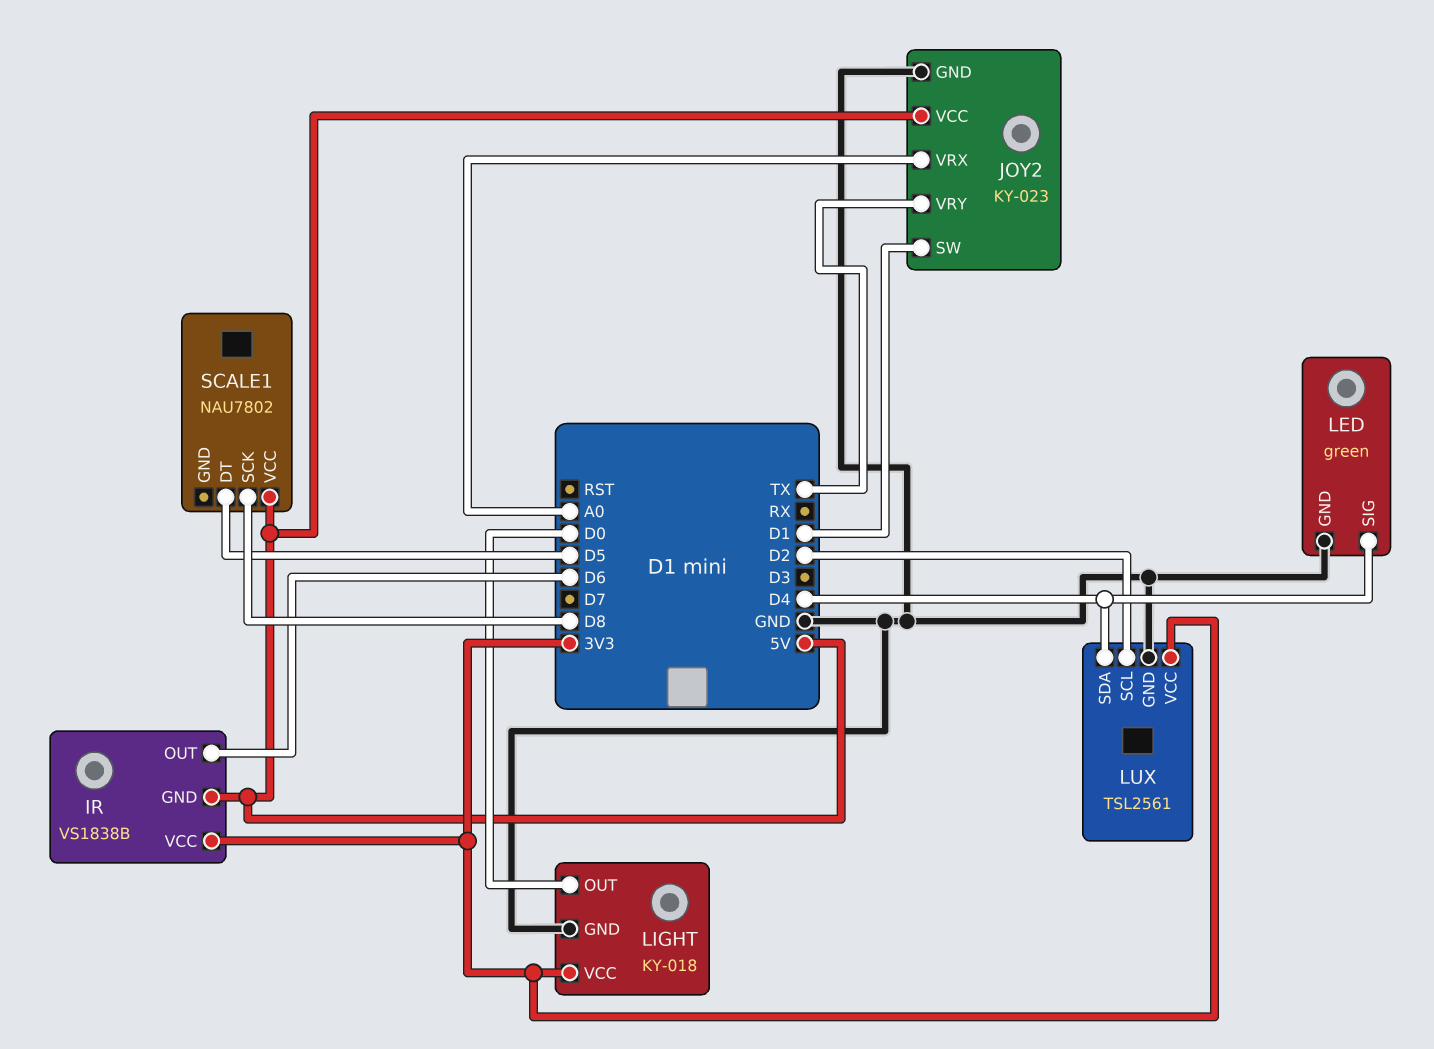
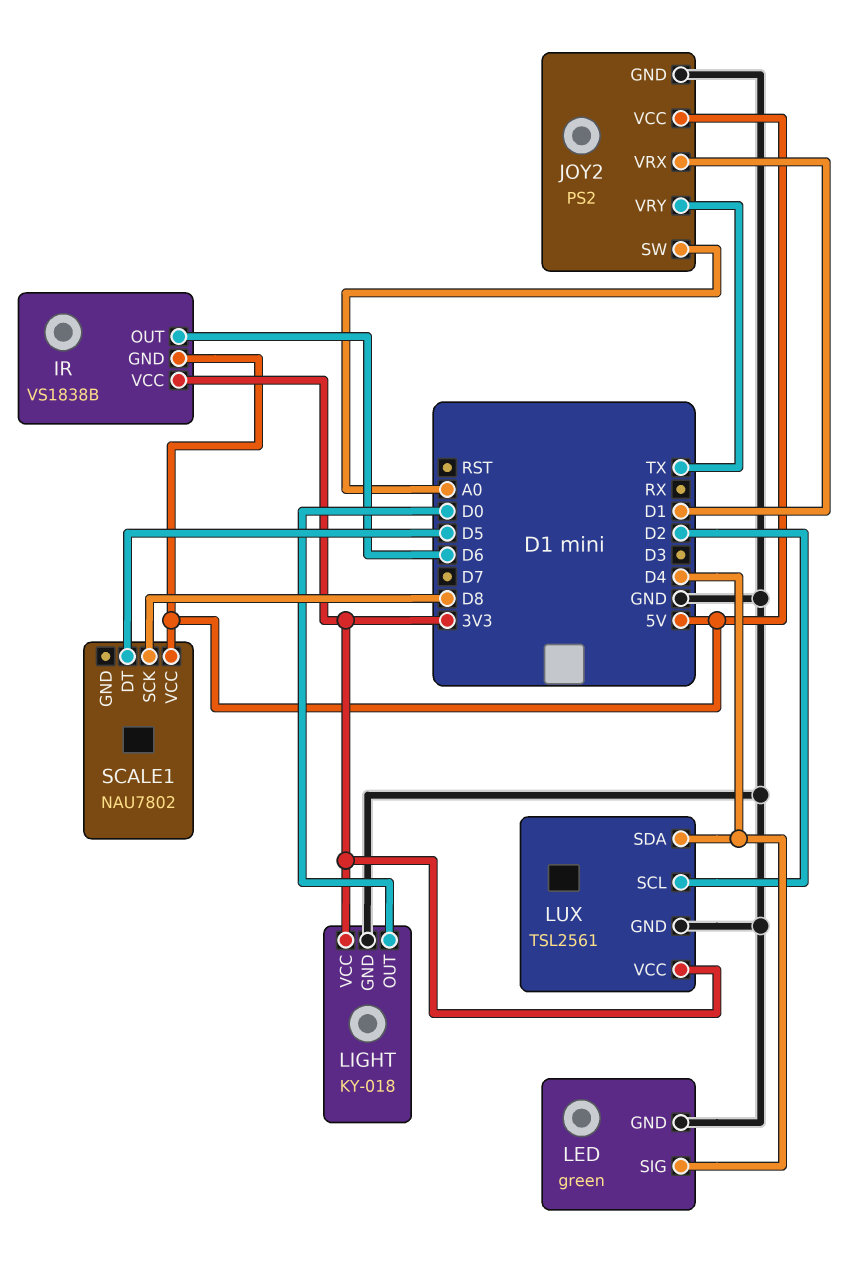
JOY2: KY-023 -> PS2
JOY2 pin SW: D1 -> A0
JOY2 pin VRX: A0 -> D1

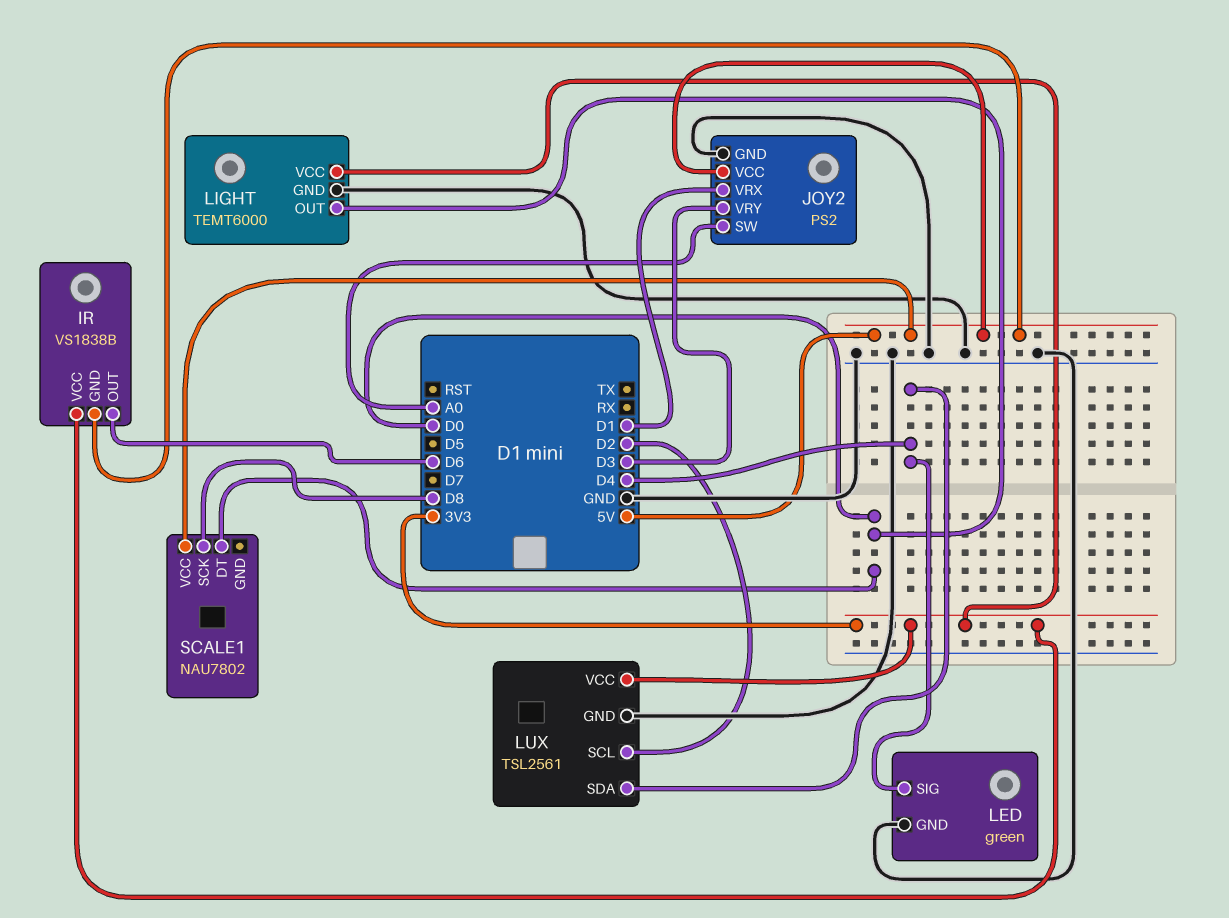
JOY2 pin VRY: TX -> D3
LIGHT: KY-018 -> TEMT6000
SCALE1 pin DT: D5 -> D0

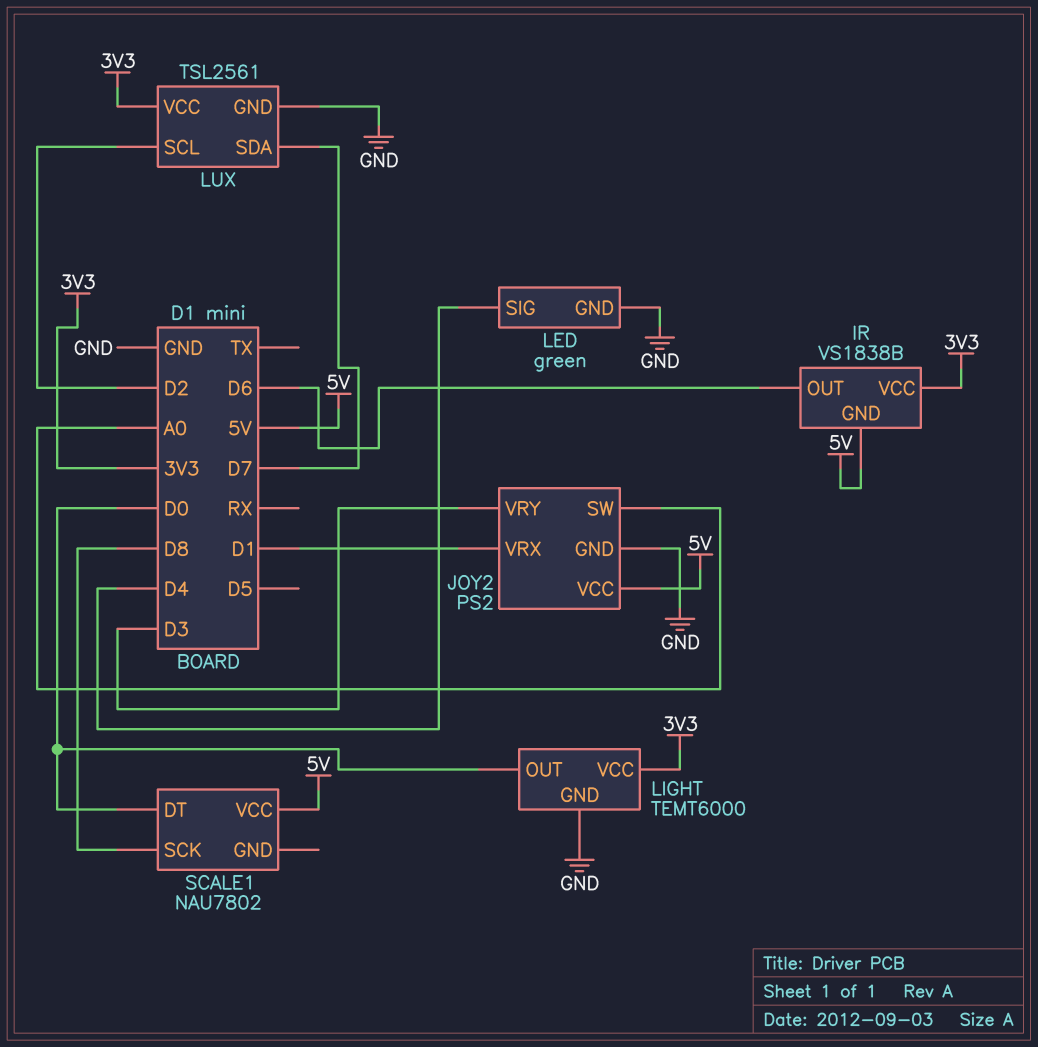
LUX pin SDA: D4 -> D7

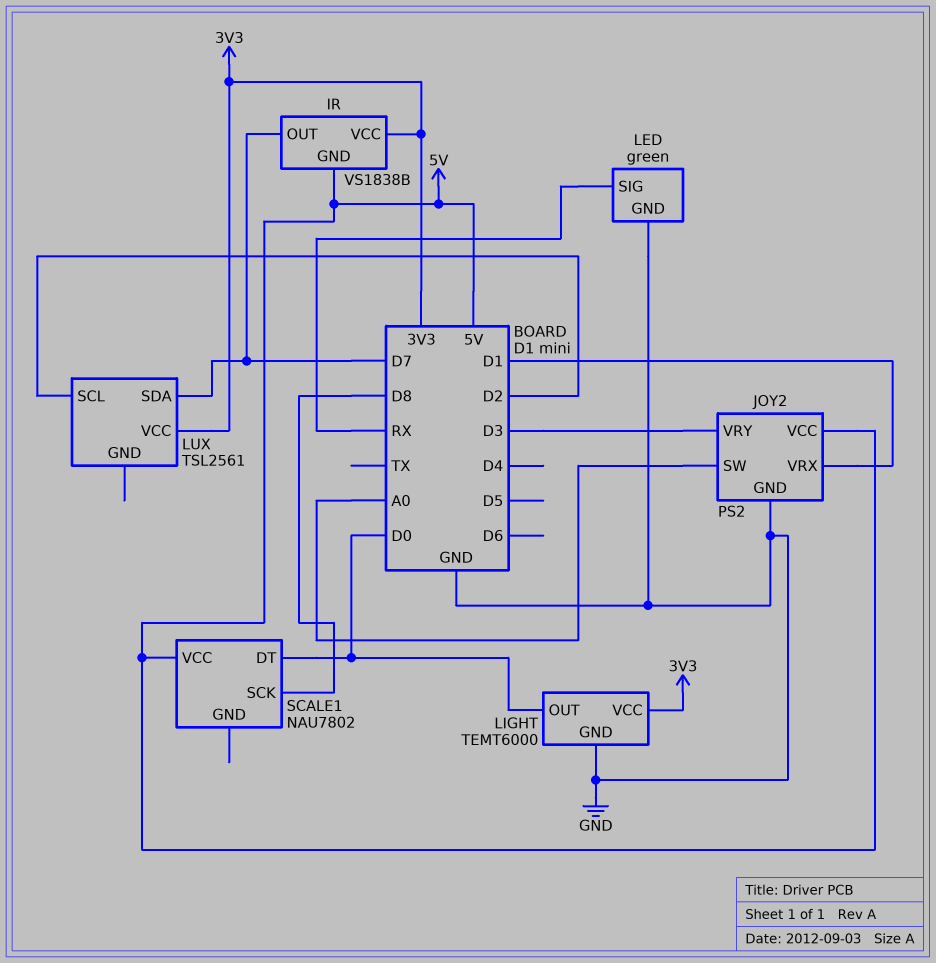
IR pin OUT: D6 -> D7
LED pin SIG: D4 -> RX
LUX pin GND: GND -> none

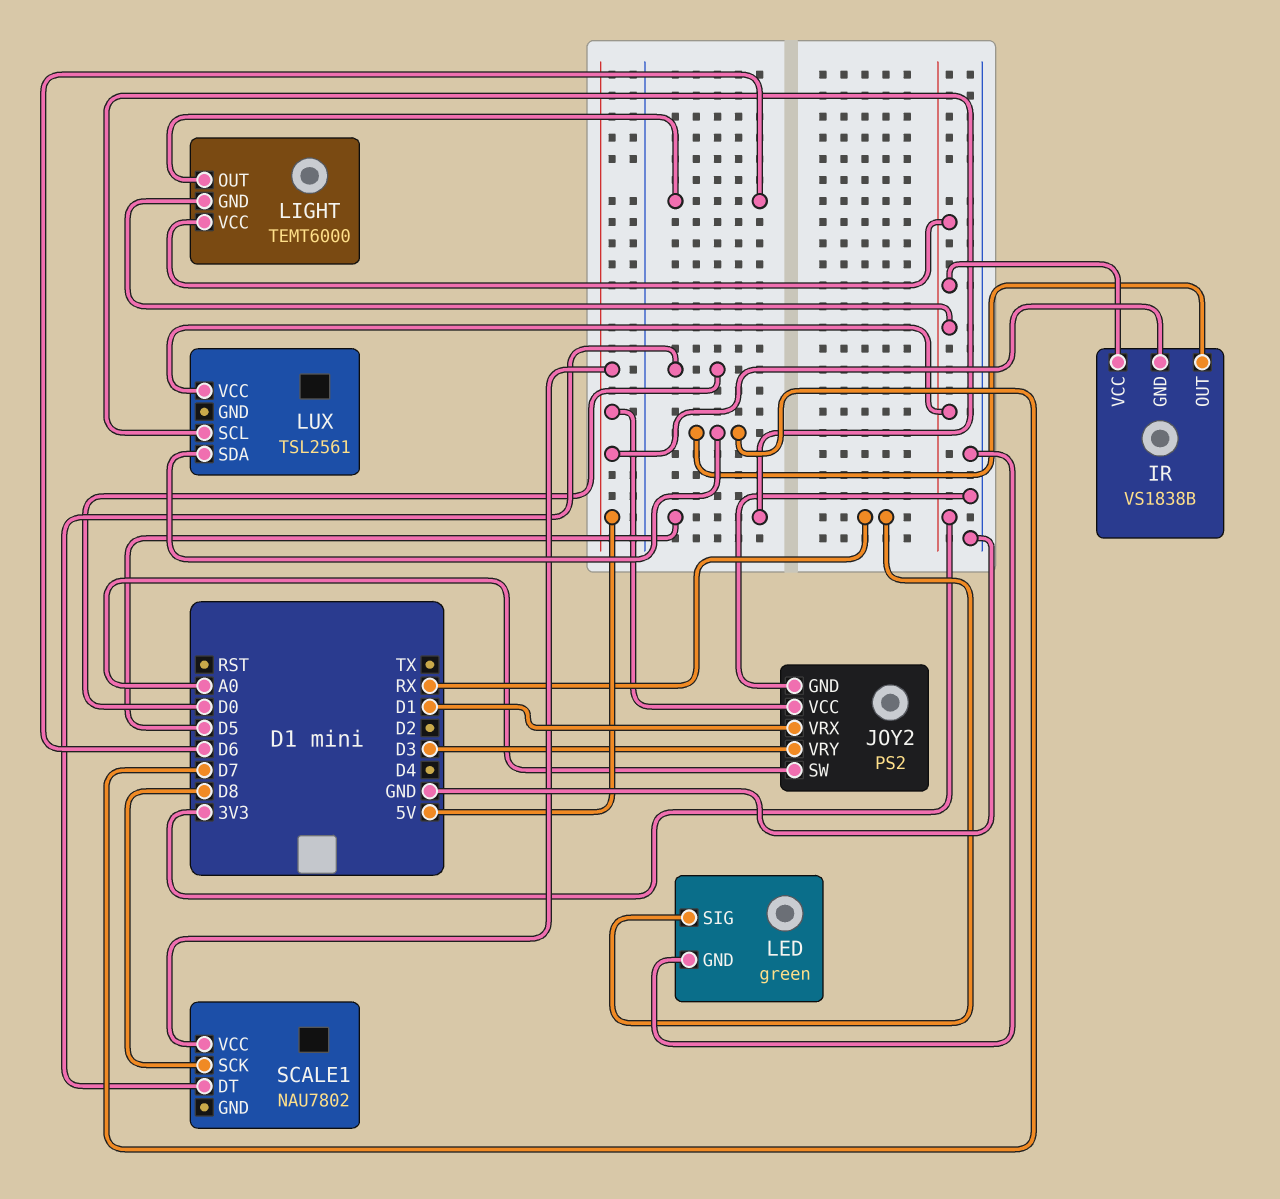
LIGHT pin GND: GND -> 3V3
LIGHT pin OUT: D0 -> D6
LUX pin SCL: D2 -> D5

